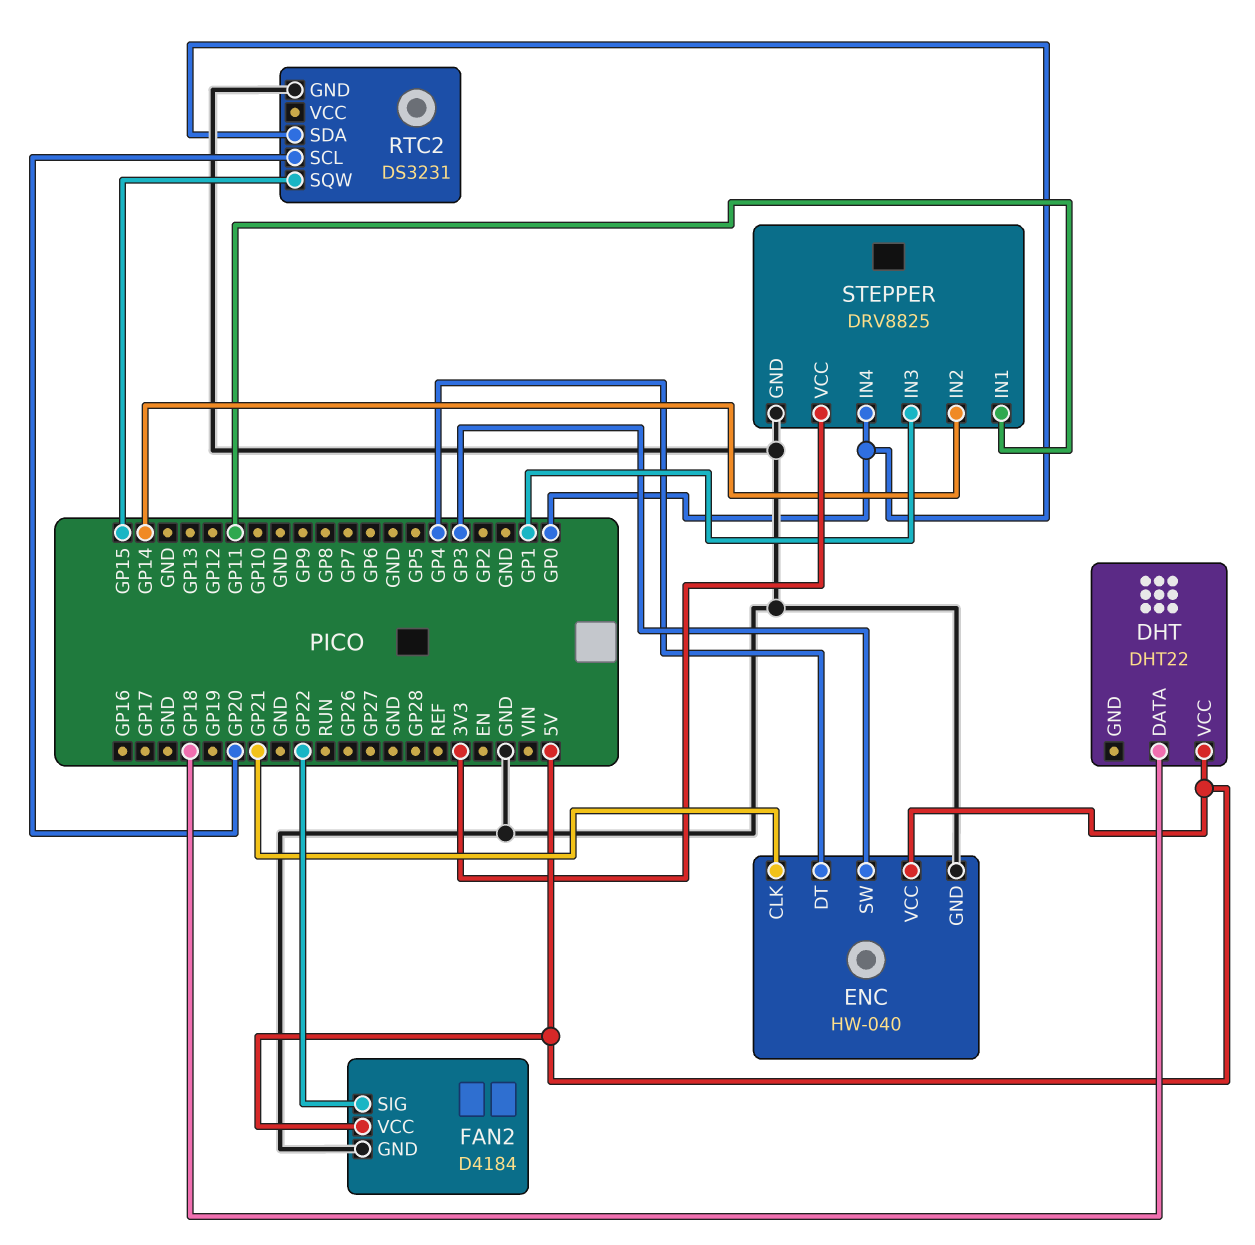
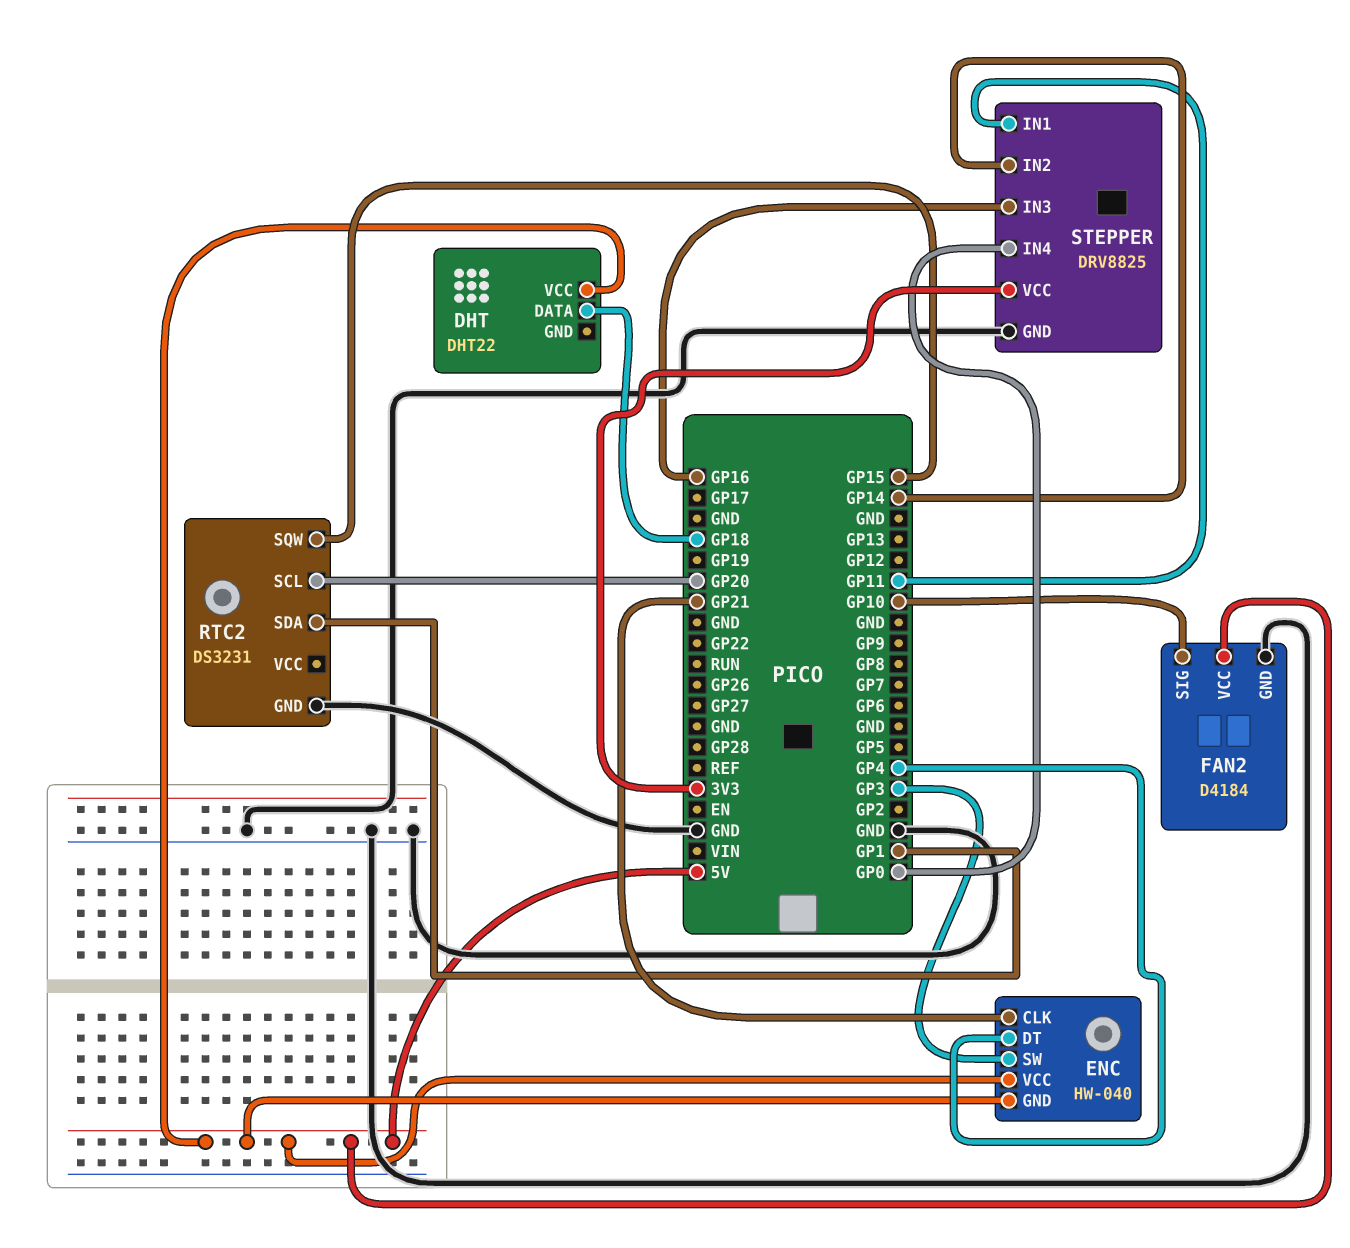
ENC pin GND: GND -> 5V
FAN2 pin SIG: GP22 -> GP10
RTC2 pin SDA: GP0 -> GP1
STEPPER pin IN3: GP1 -> GP16

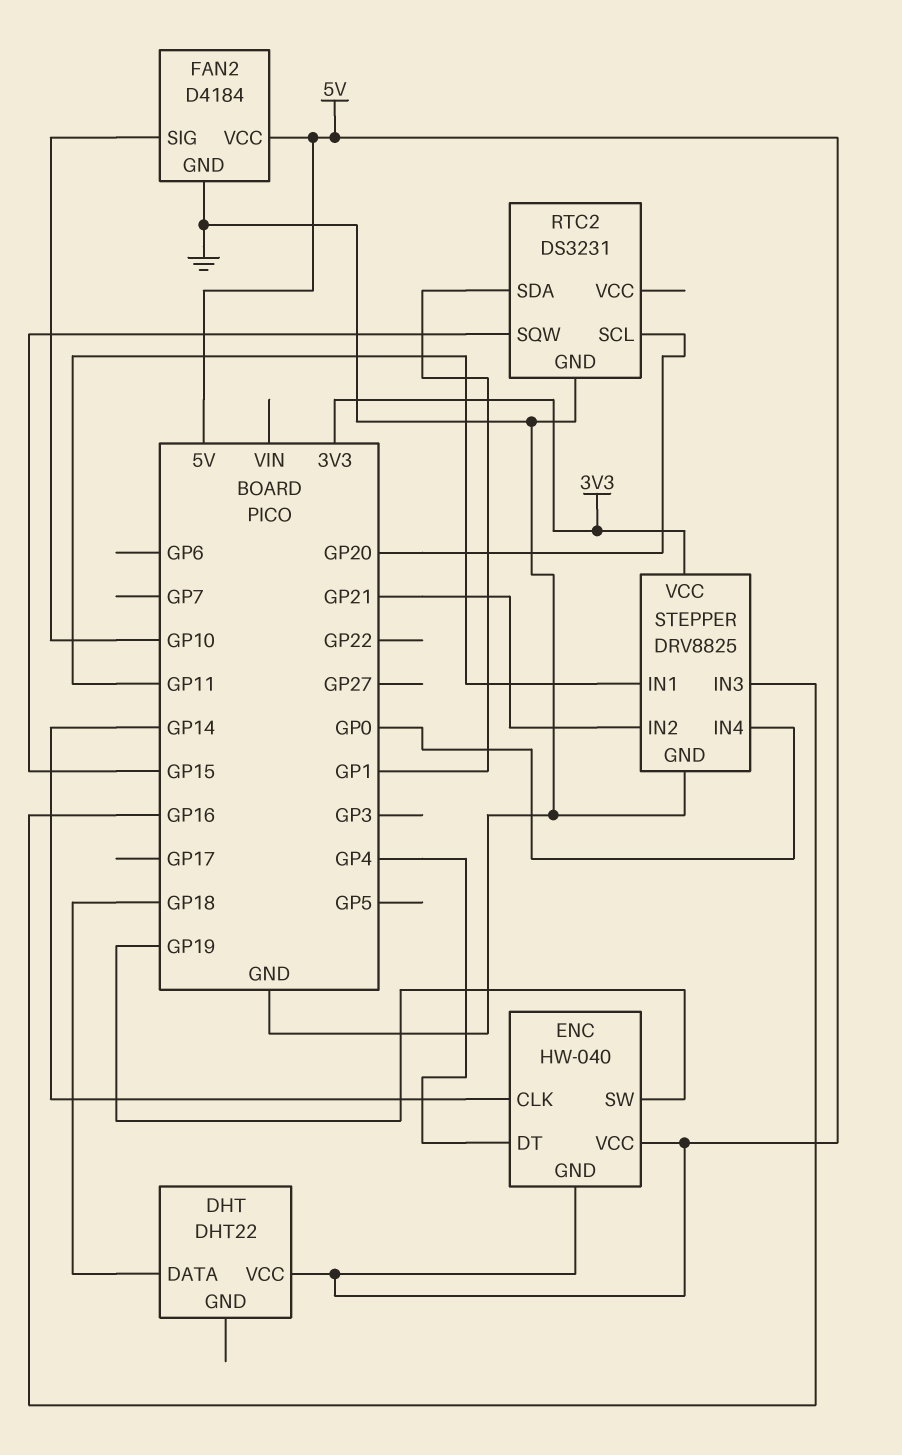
ENC pin CLK: GP21 -> GP14
ENC pin SW: GP3 -> GP19
STEPPER pin IN2: GP14 -> GP21

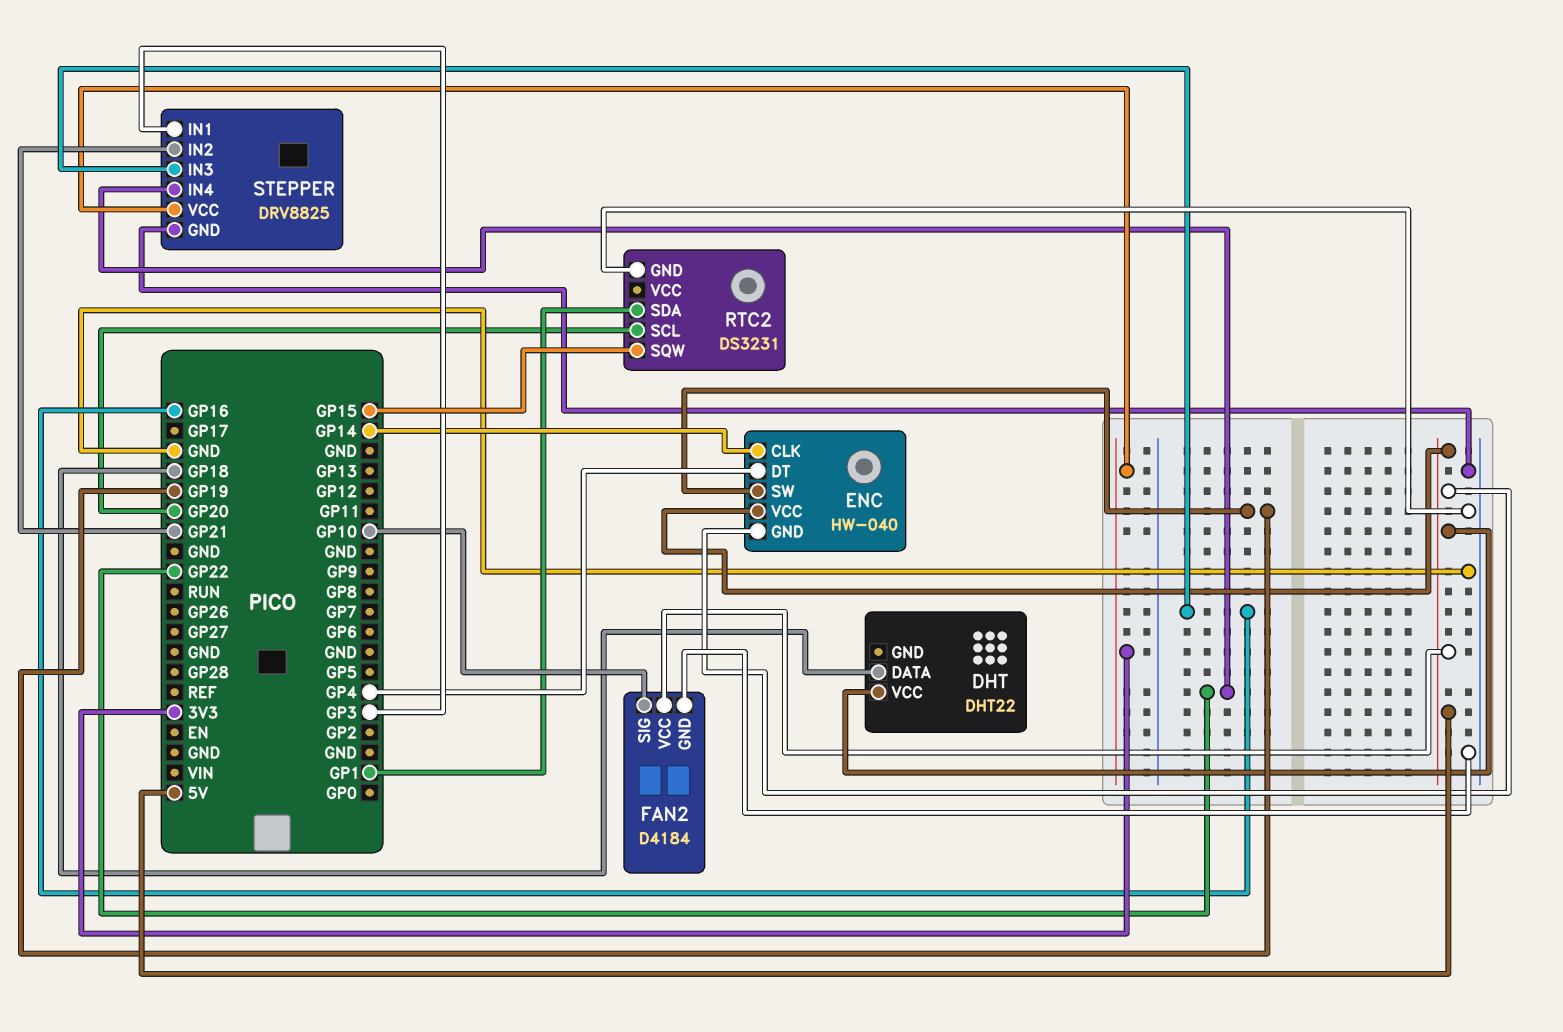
STEPPER pin IN1: GP11 -> GP3
STEPPER pin IN4: GP0 -> GP22

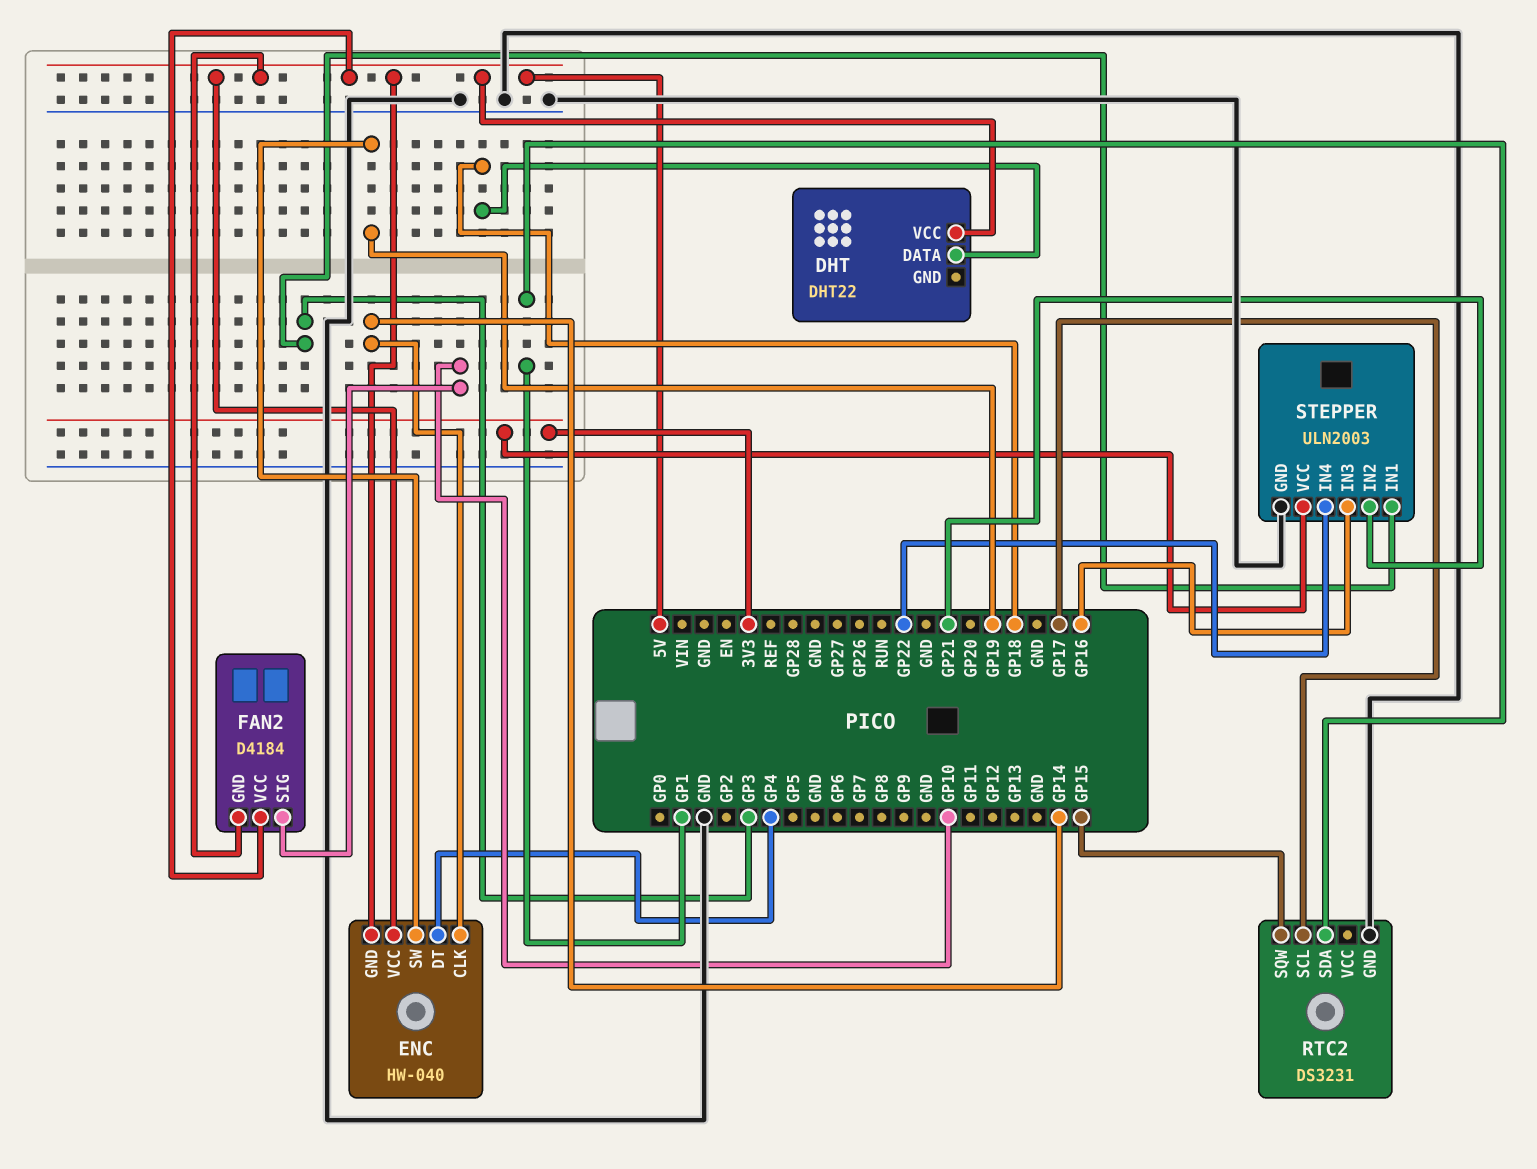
FAN2 pin GND: GND -> 5V
RTC2 pin SCL: GP20 -> GP17
STEPPER: DRV8825 -> ULN2003

